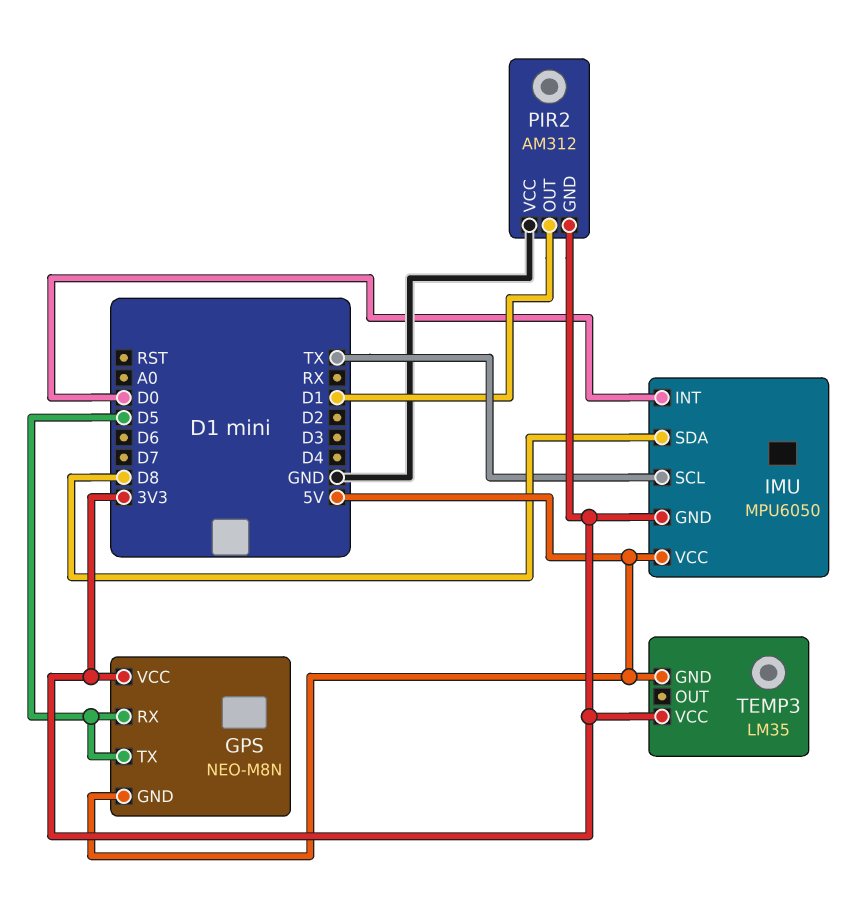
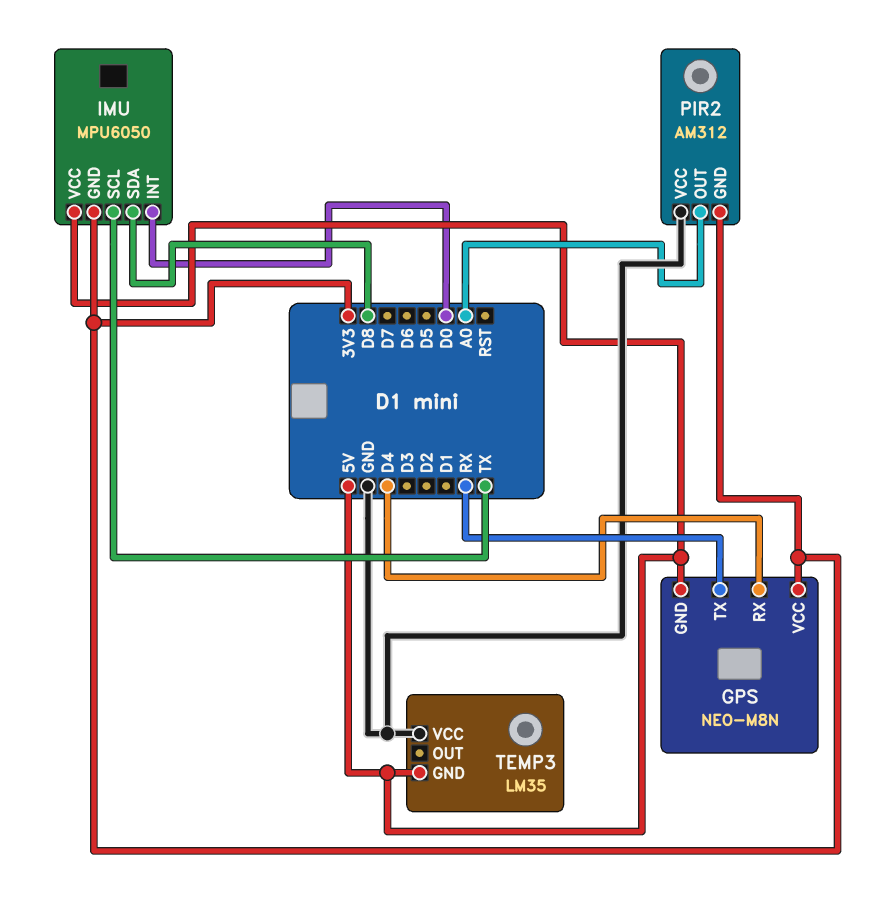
GPS pin RX: D5 -> D4
GPS pin TX: D5 -> RX
PIR2 pin OUT: D1 -> A0
TEMP3 pin VCC: 3V3 -> GND

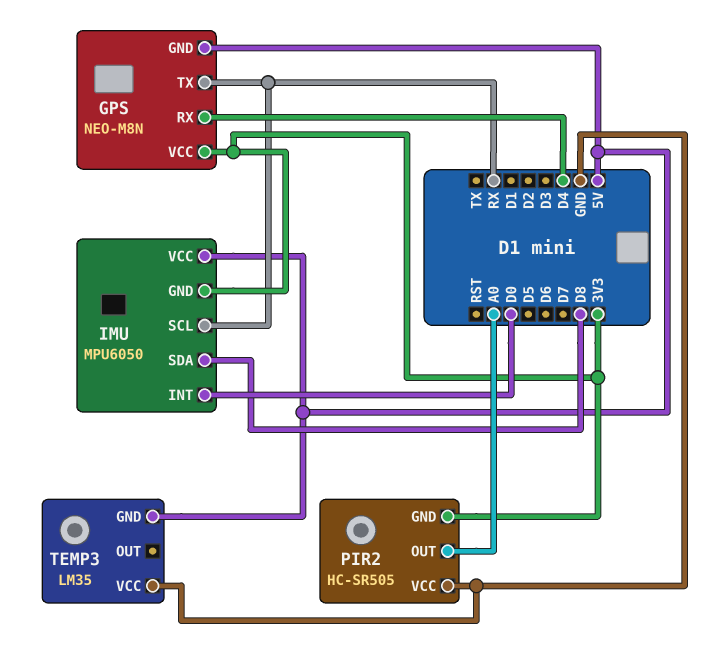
IMU pin SCL: TX -> RX
PIR2: AM312 -> HC-SR505

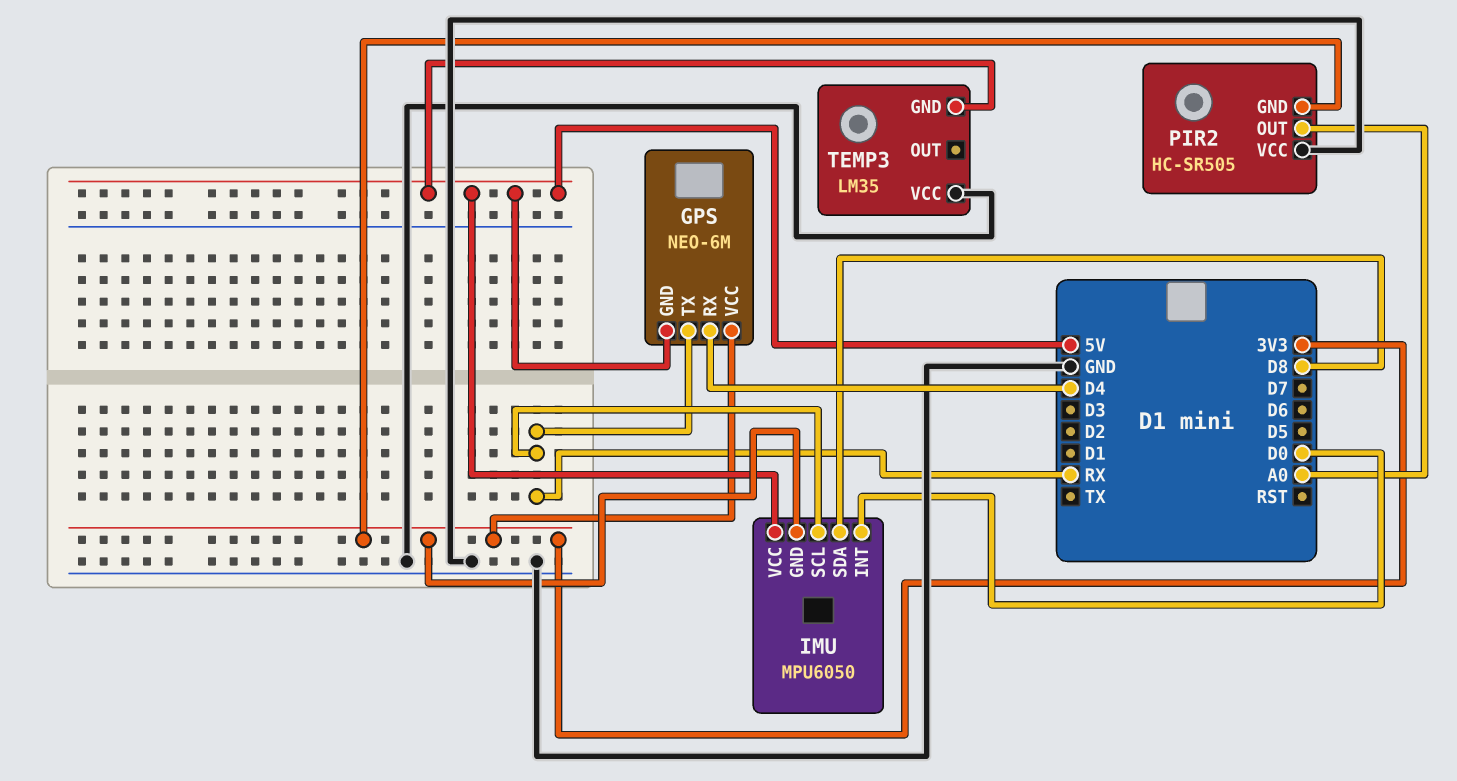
GPS: NEO-M8N -> NEO-6M

